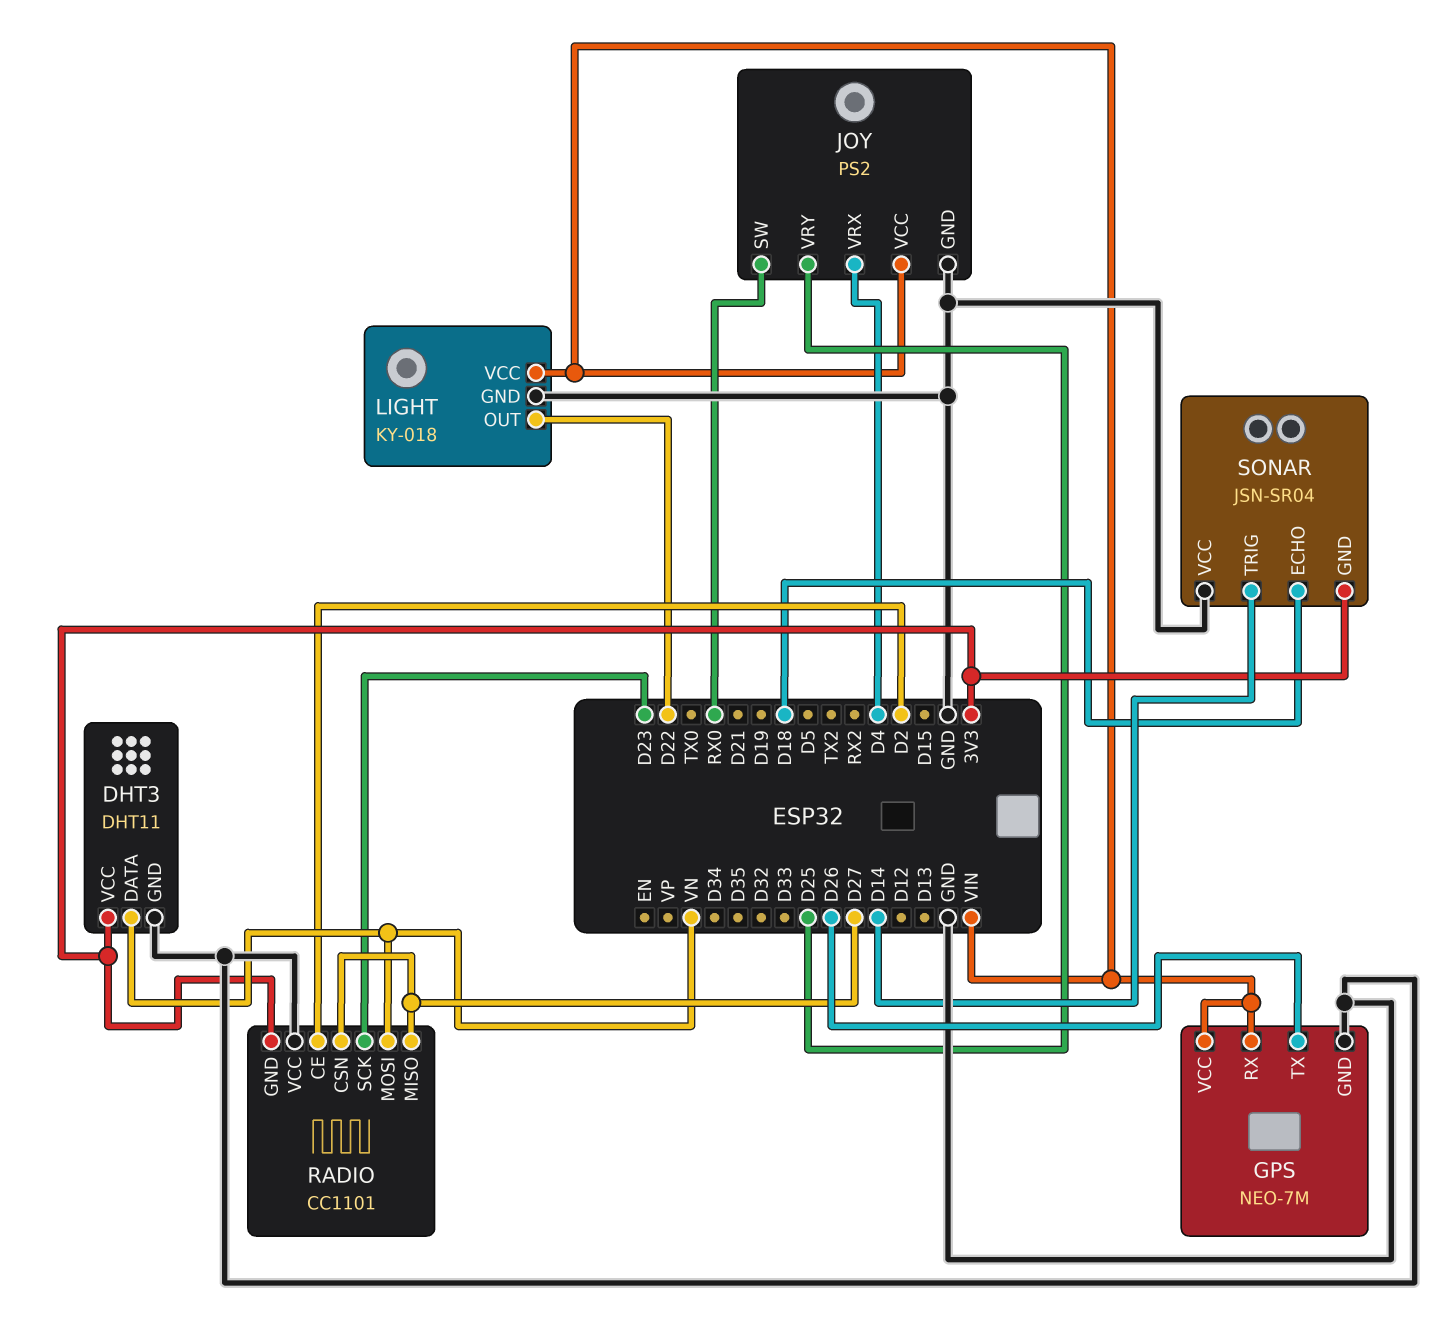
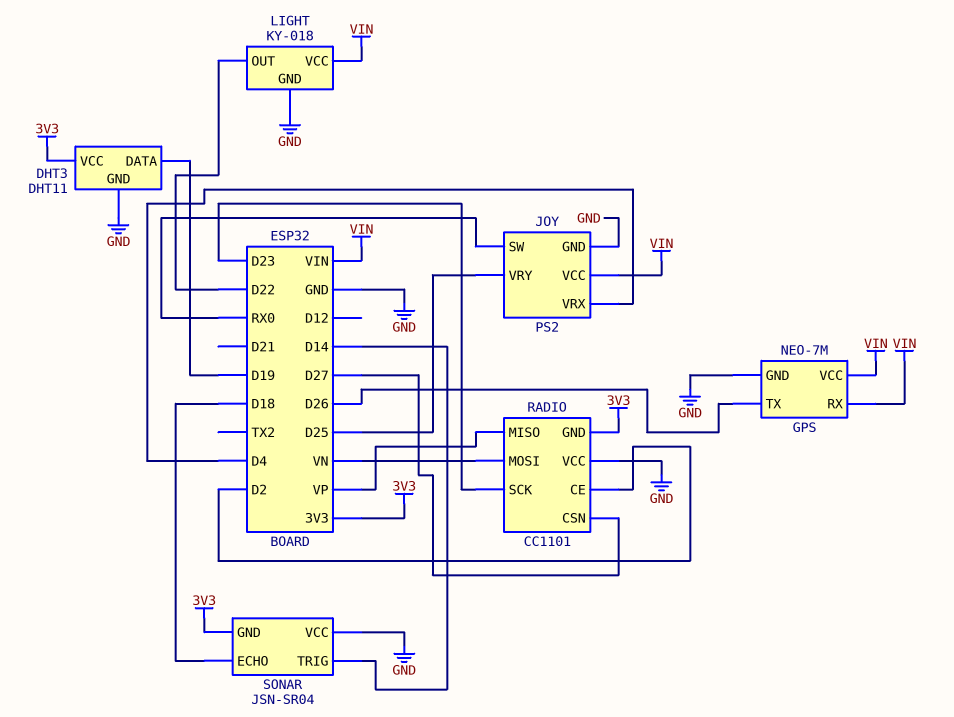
DHT3 pin DATA: VN -> D19
RADIO pin MISO: D27 -> VP

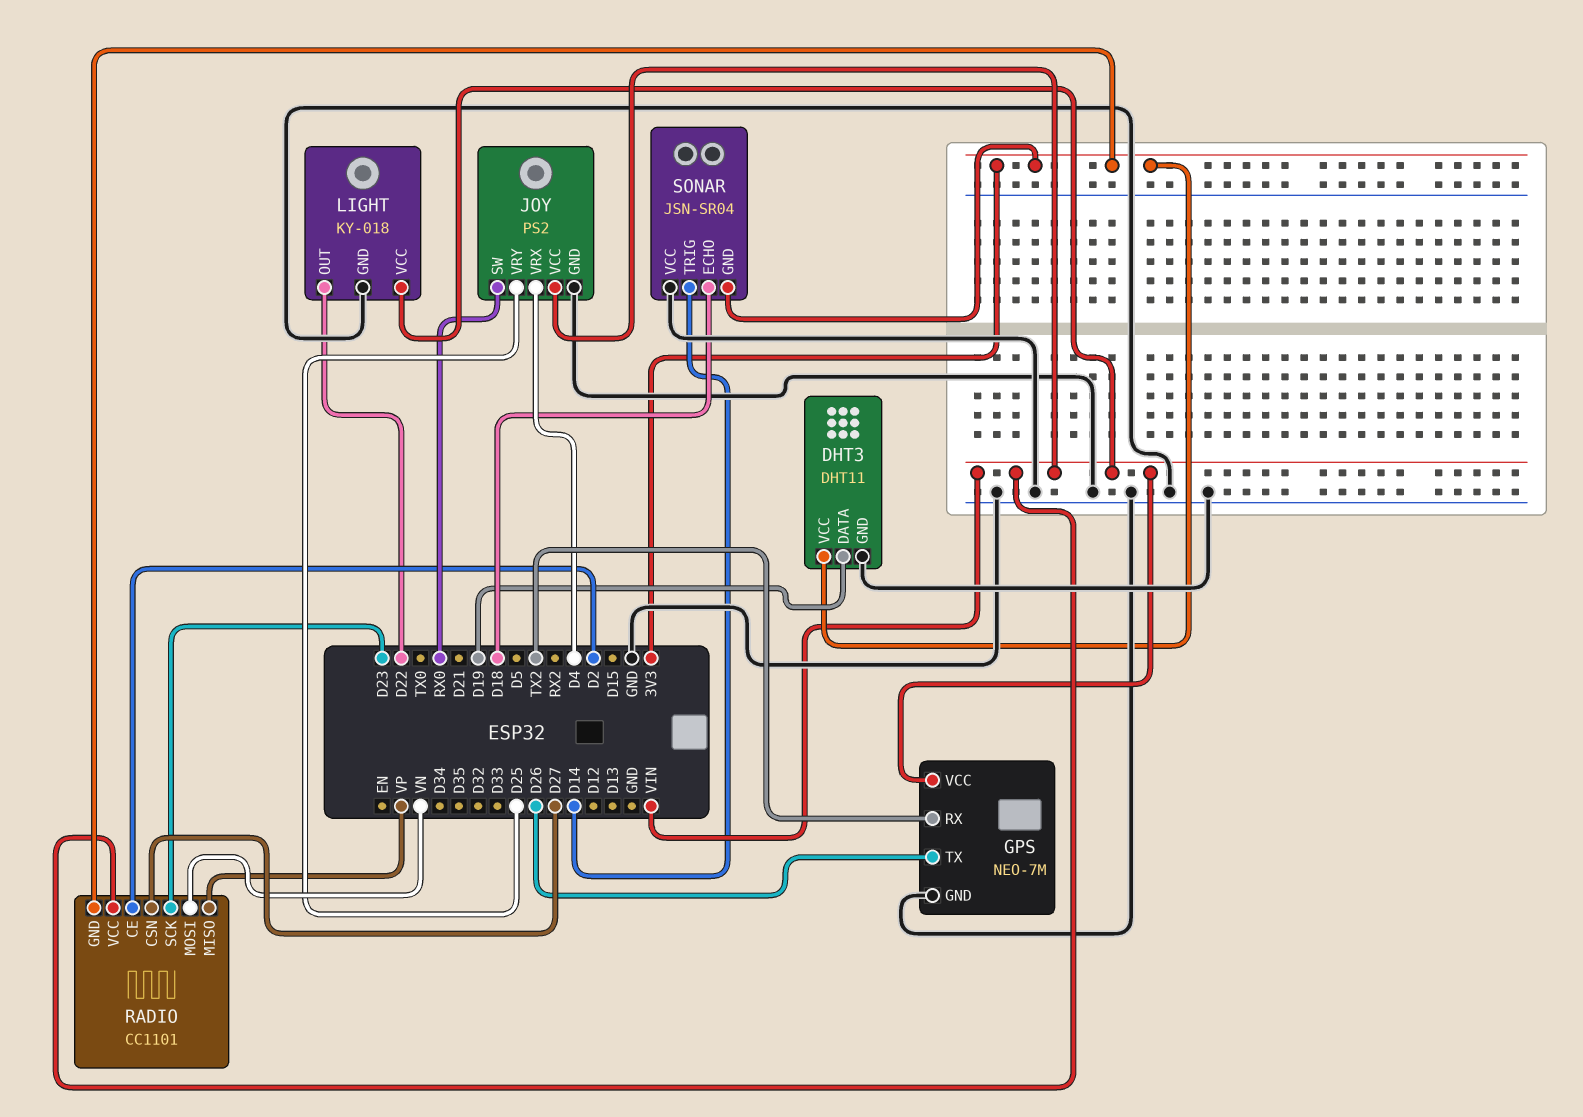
GPS pin RX: VIN -> TX2
RADIO pin VCC: GND -> VIN

